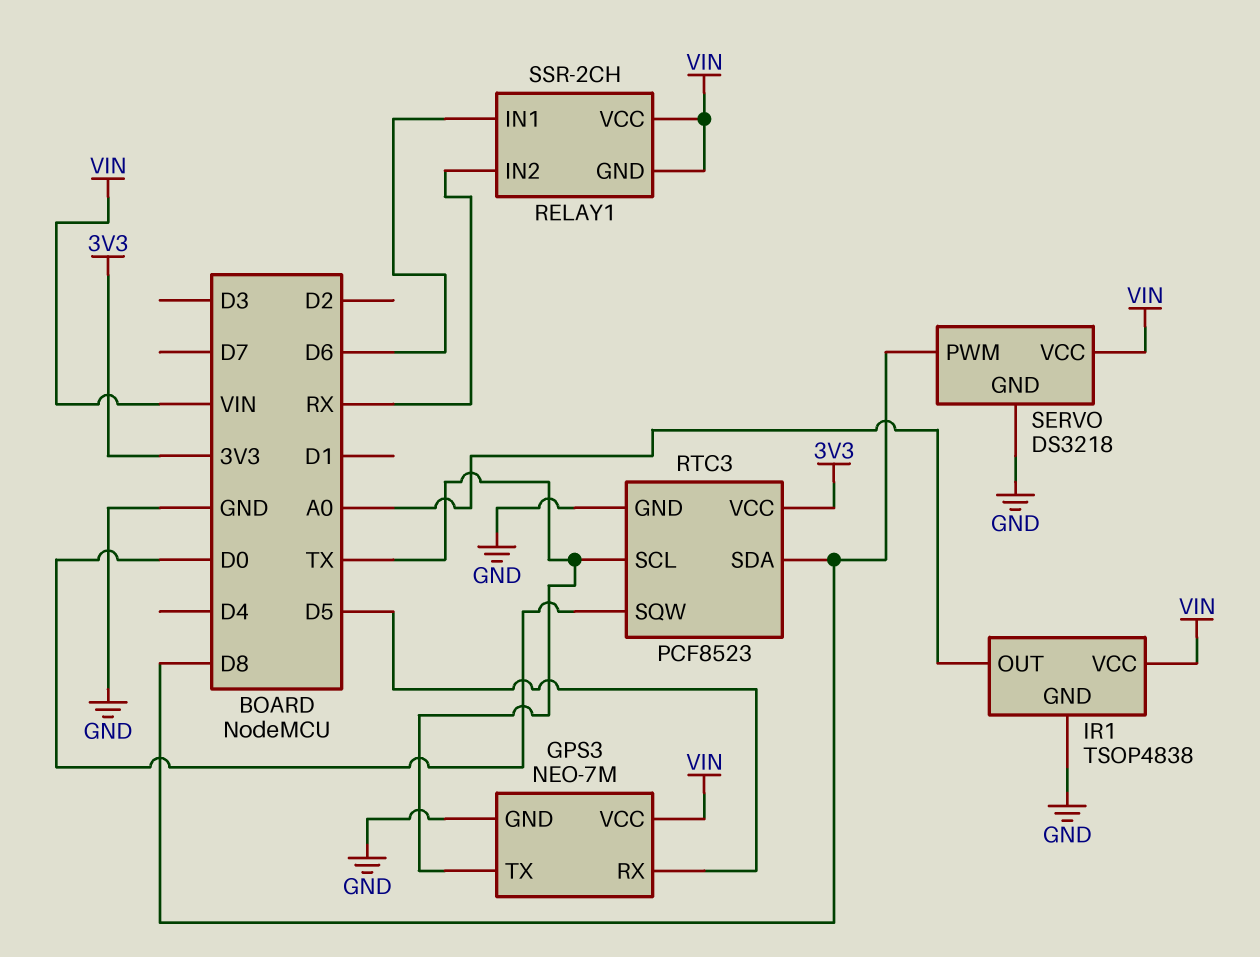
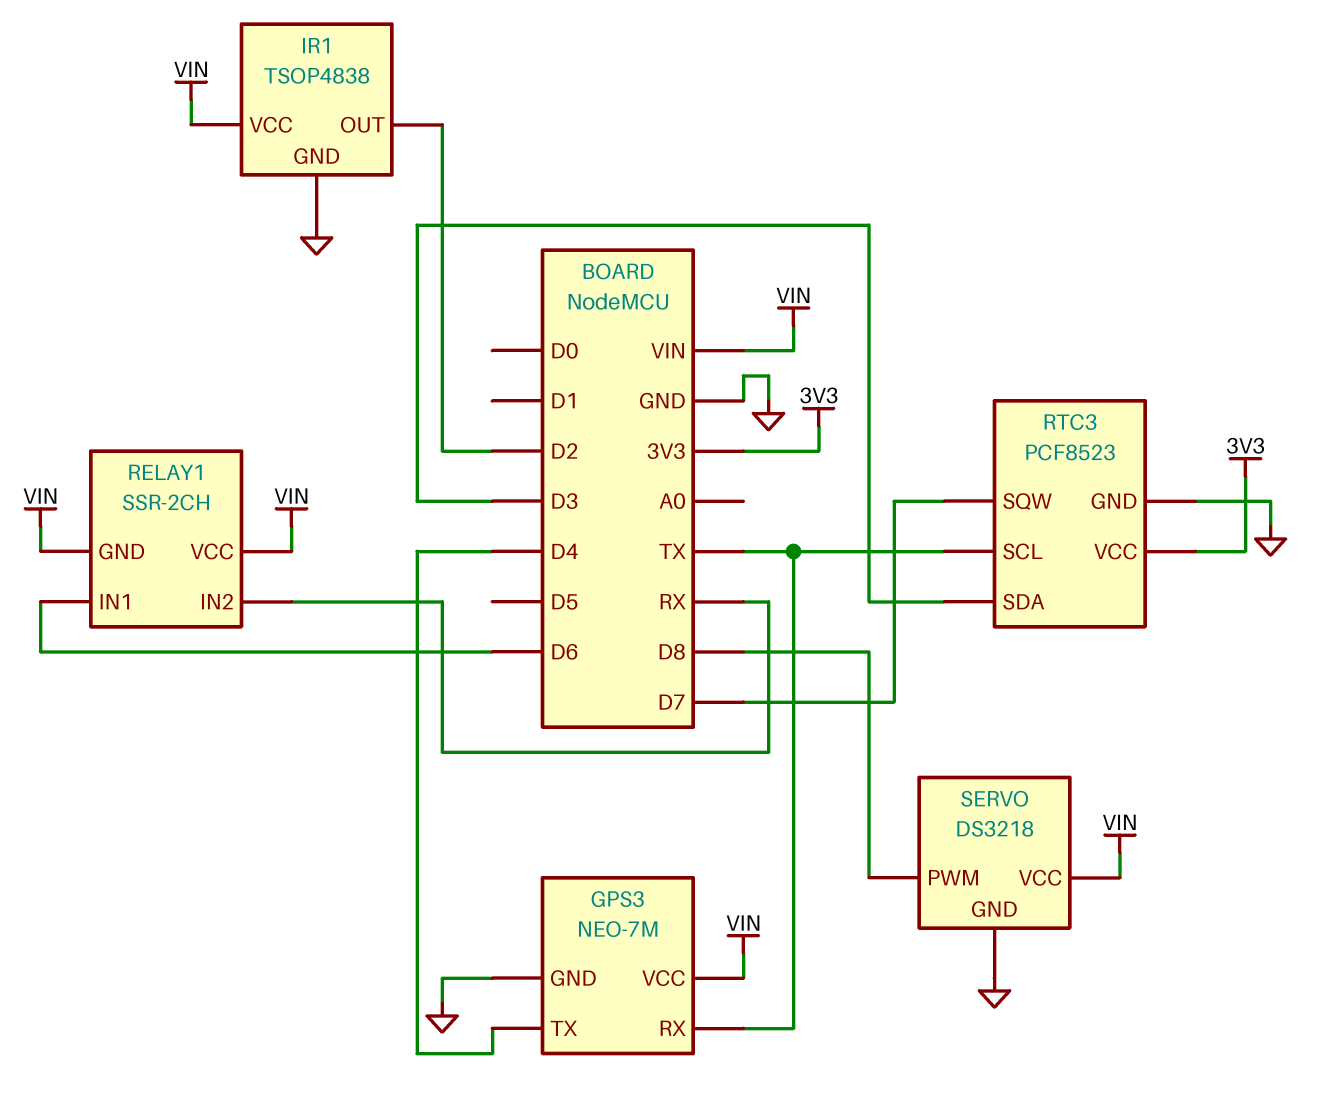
GPS3 pin RX: D5 -> TX
GPS3 pin TX: TX -> D4
IR1 pin OUT: A0 -> D2
RTC3 pin SDA: D8 -> D3
RTC3 pin SQW: D0 -> D7

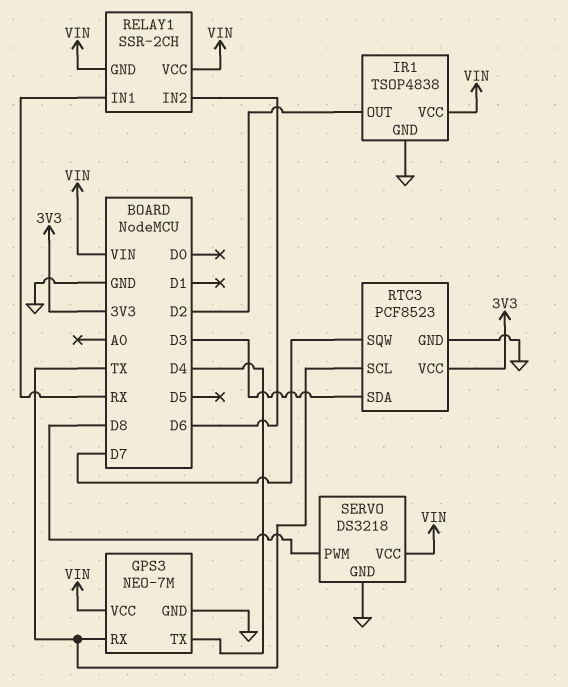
RELAY1 pin IN1: D6 -> RX
RELAY1 pin IN2: RX -> D6

